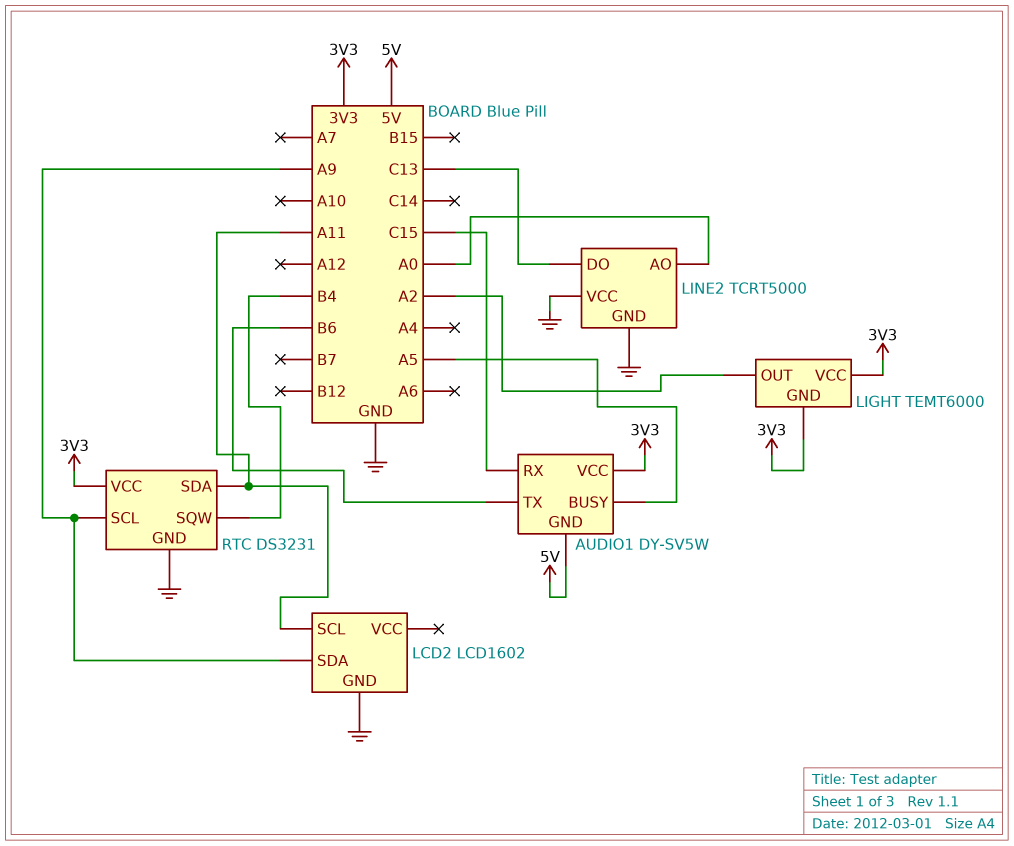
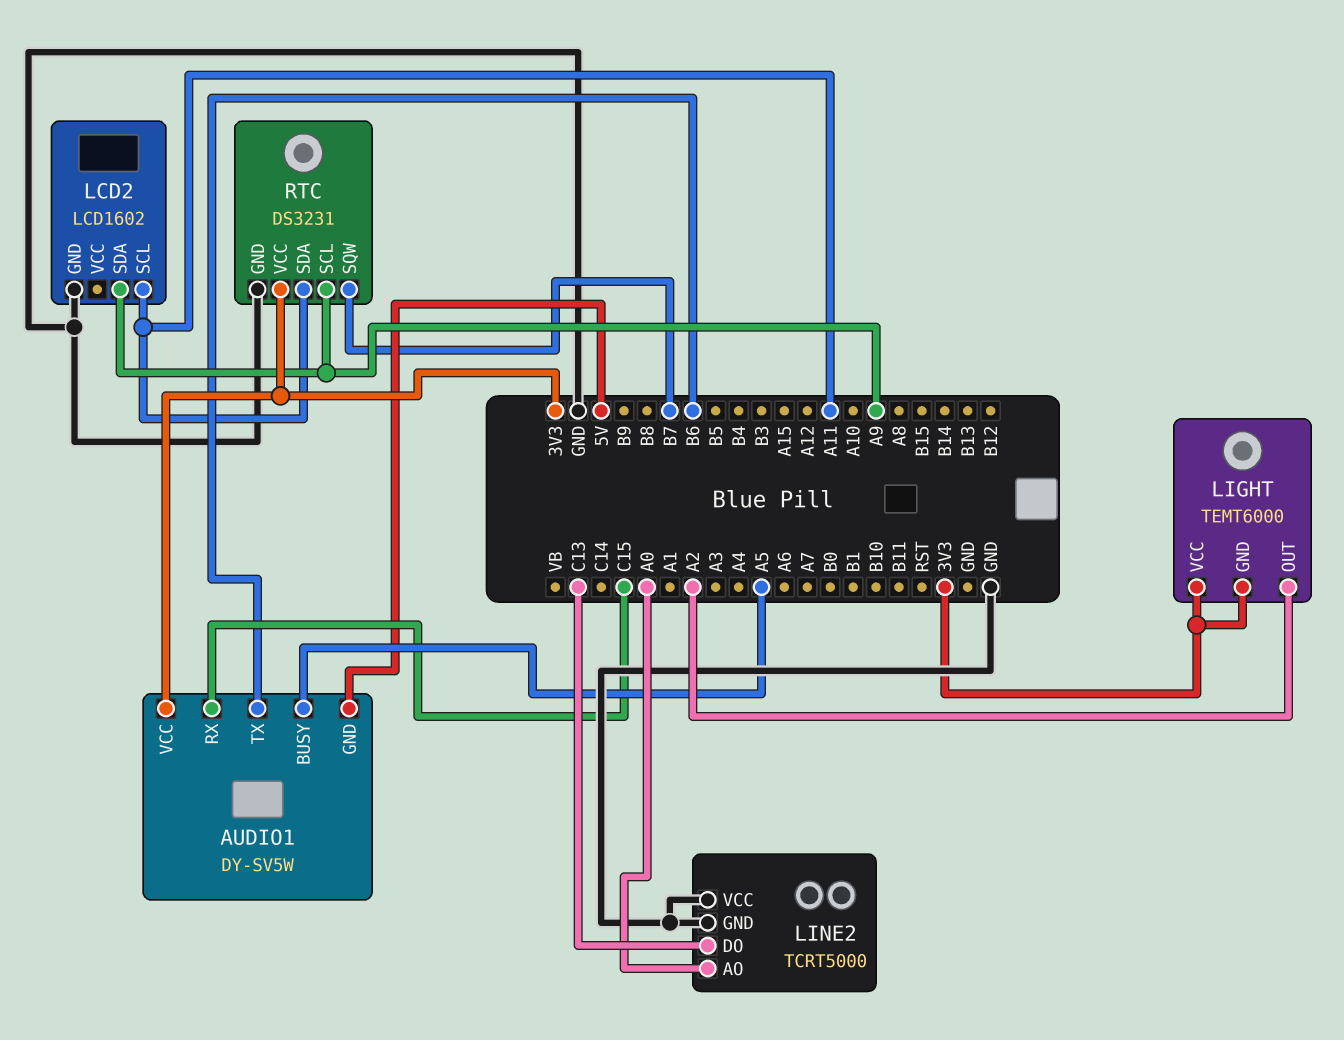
RTC pin SQW: B4 -> B7

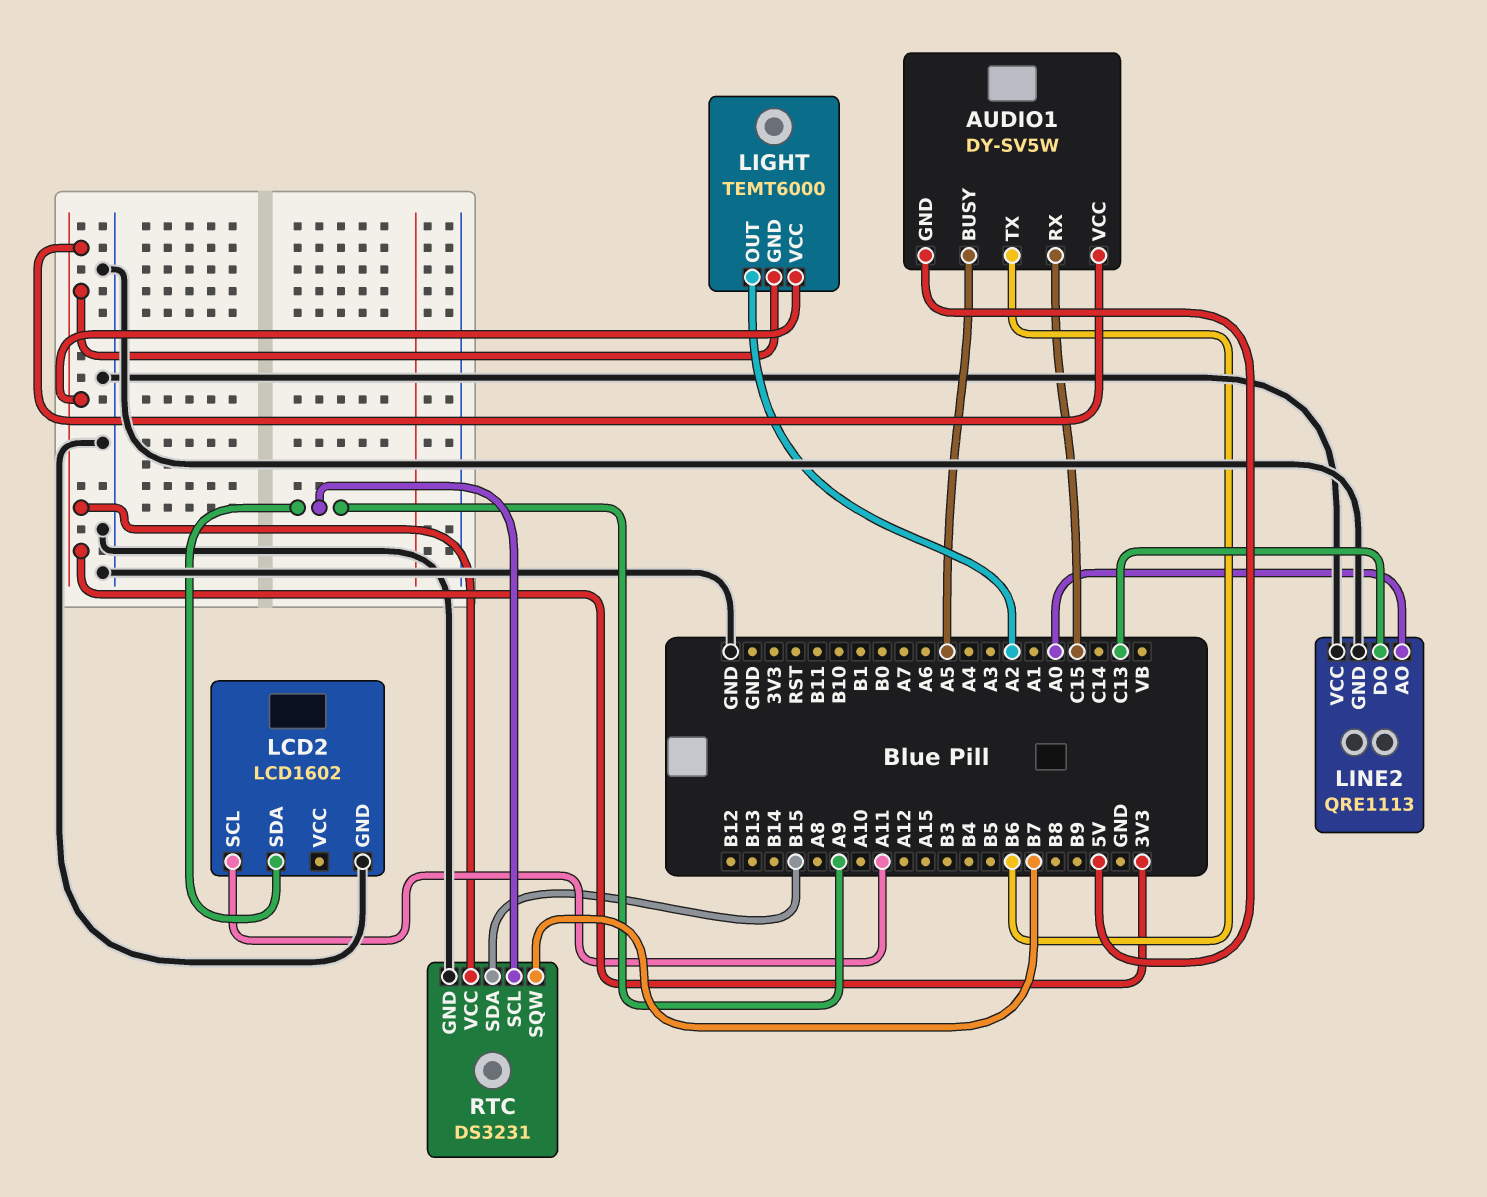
LINE2: TCRT5000 -> QRE1113
RTC pin SDA: A11 -> B15

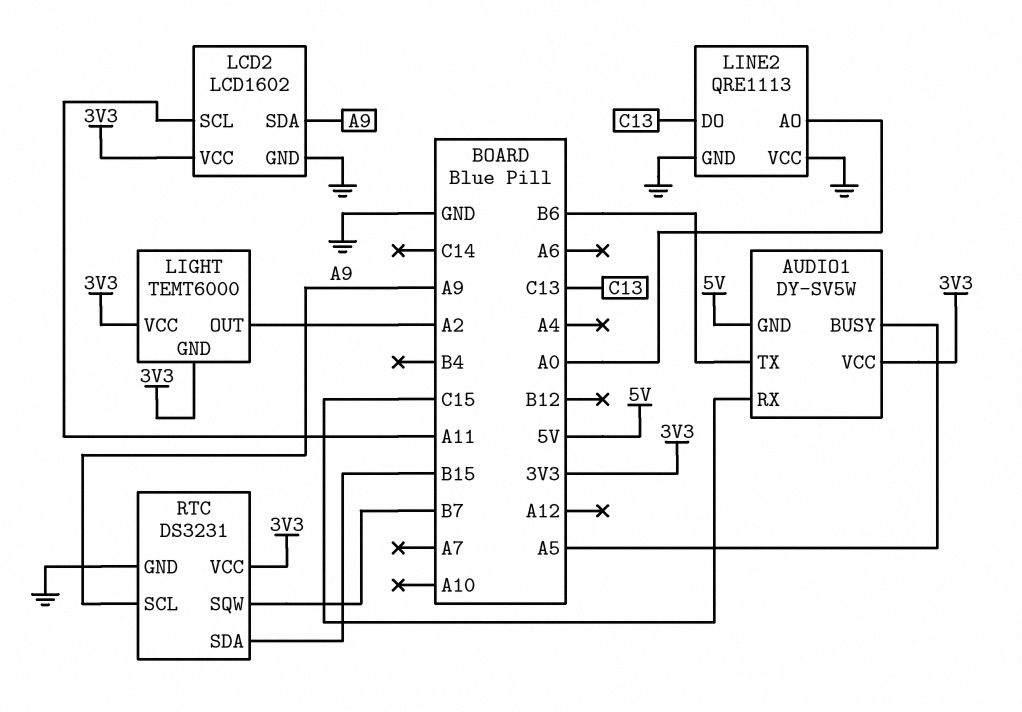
LCD2 pin VCC: none -> 3V3

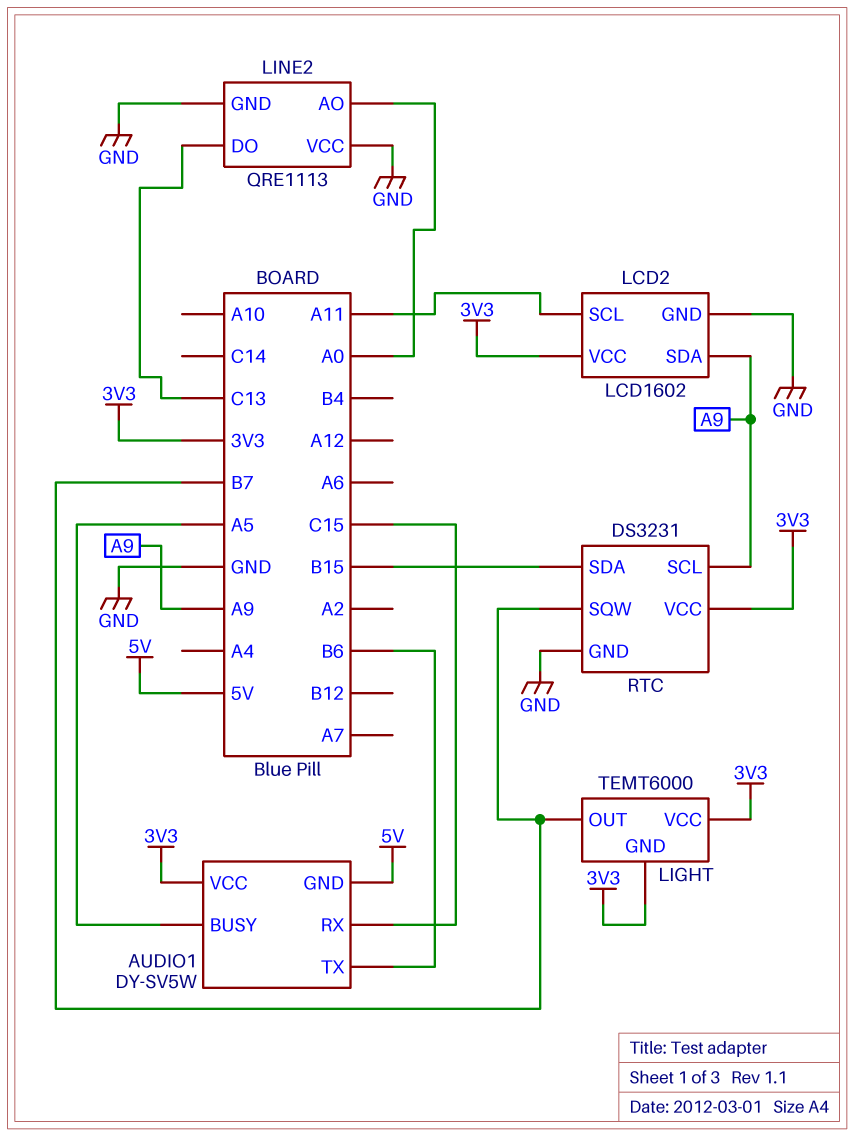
LIGHT pin OUT: A2 -> B7

